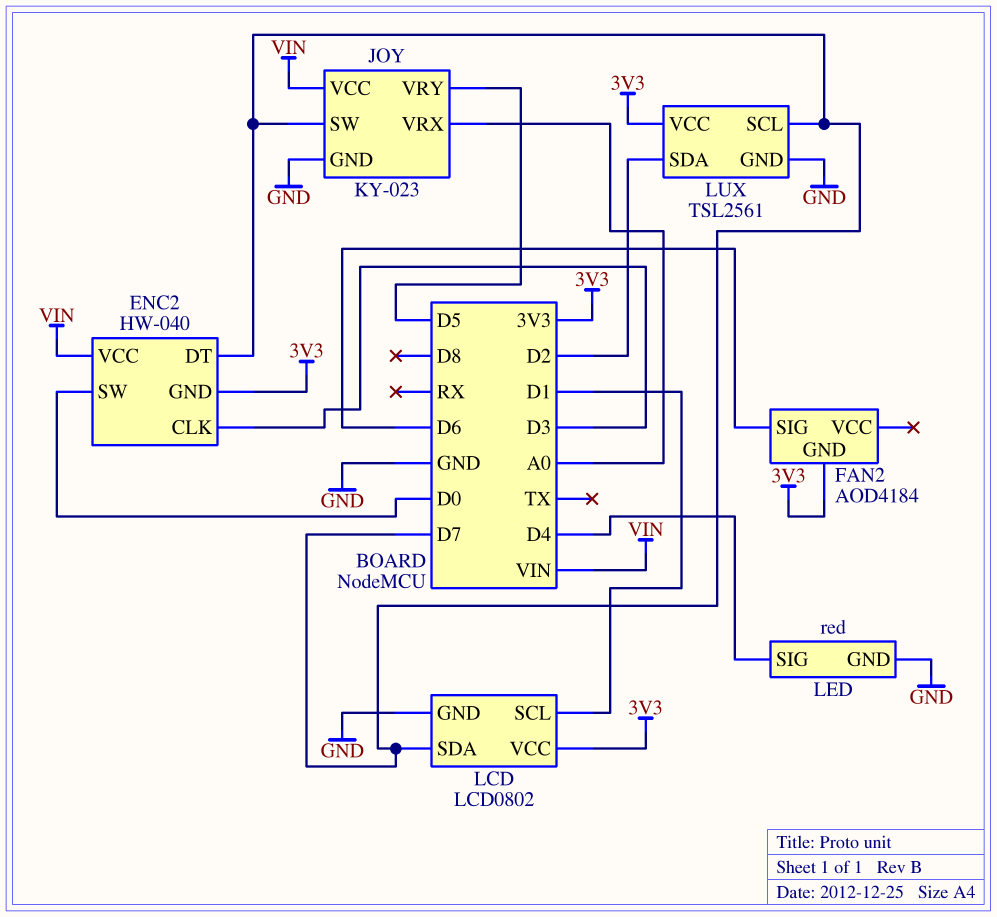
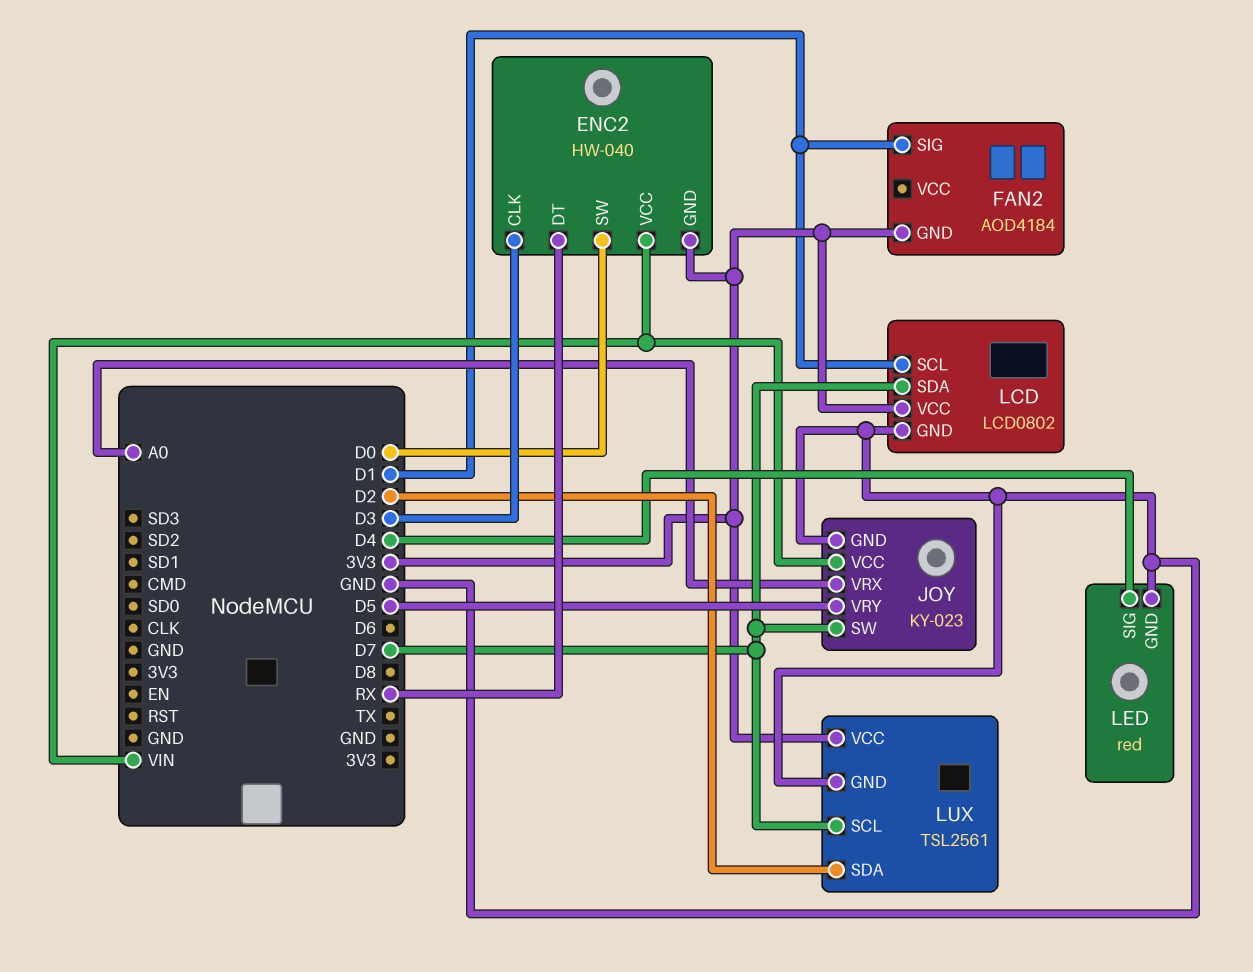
ENC2 pin DT: D7 -> RX
FAN2 pin SIG: D6 -> D1

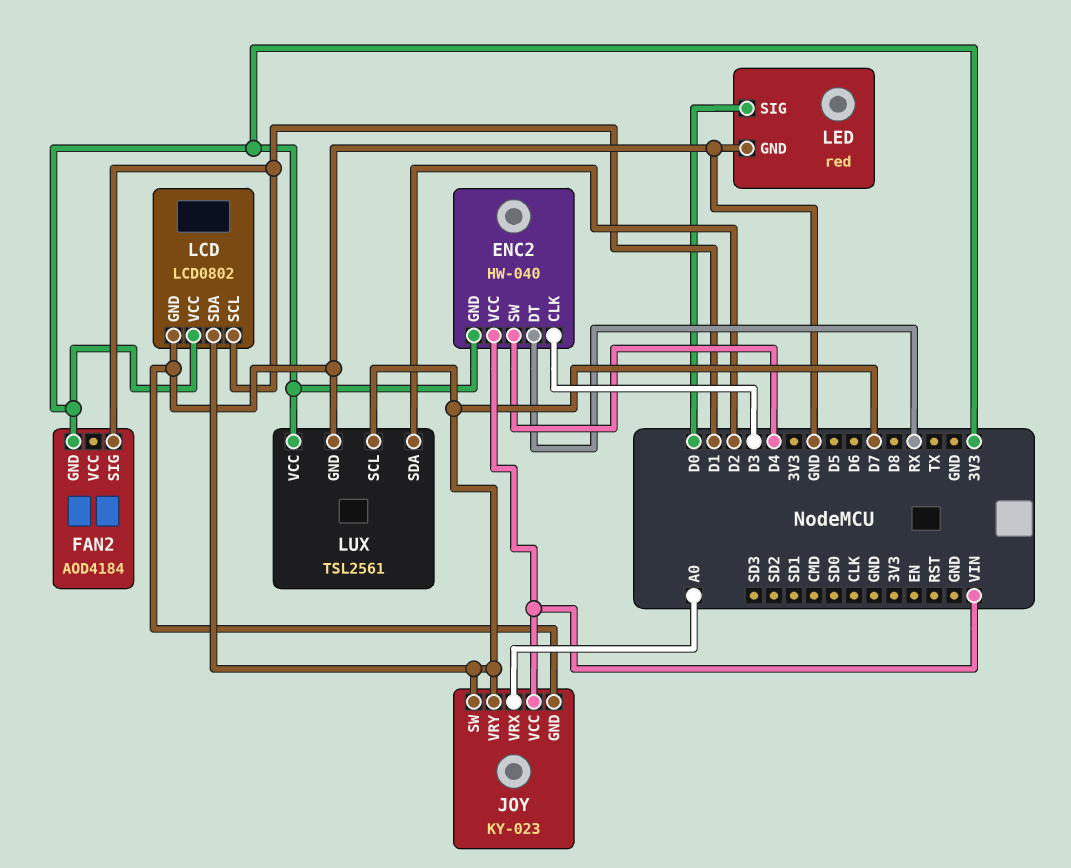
ENC2 pin SW: D0 -> D4
JOY pin VRY: D5 -> D7
LED pin SIG: D4 -> D0

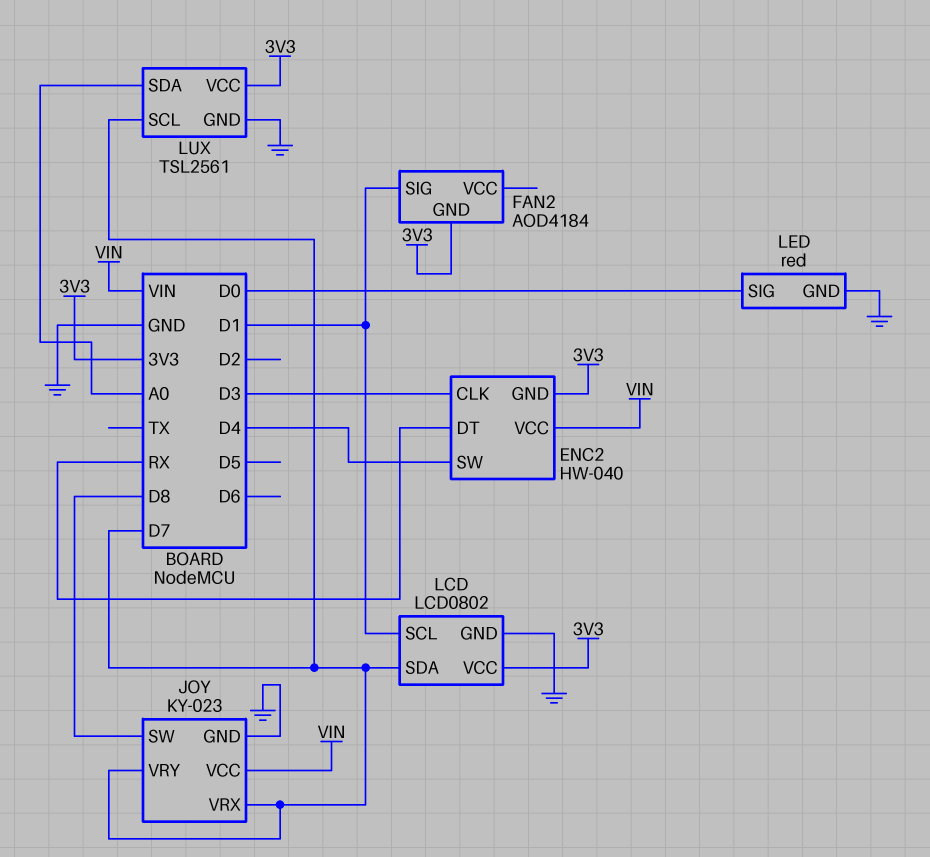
JOY pin SW: D7 -> D8
JOY pin VRX: A0 -> D7
LUX pin SDA: D2 -> A0

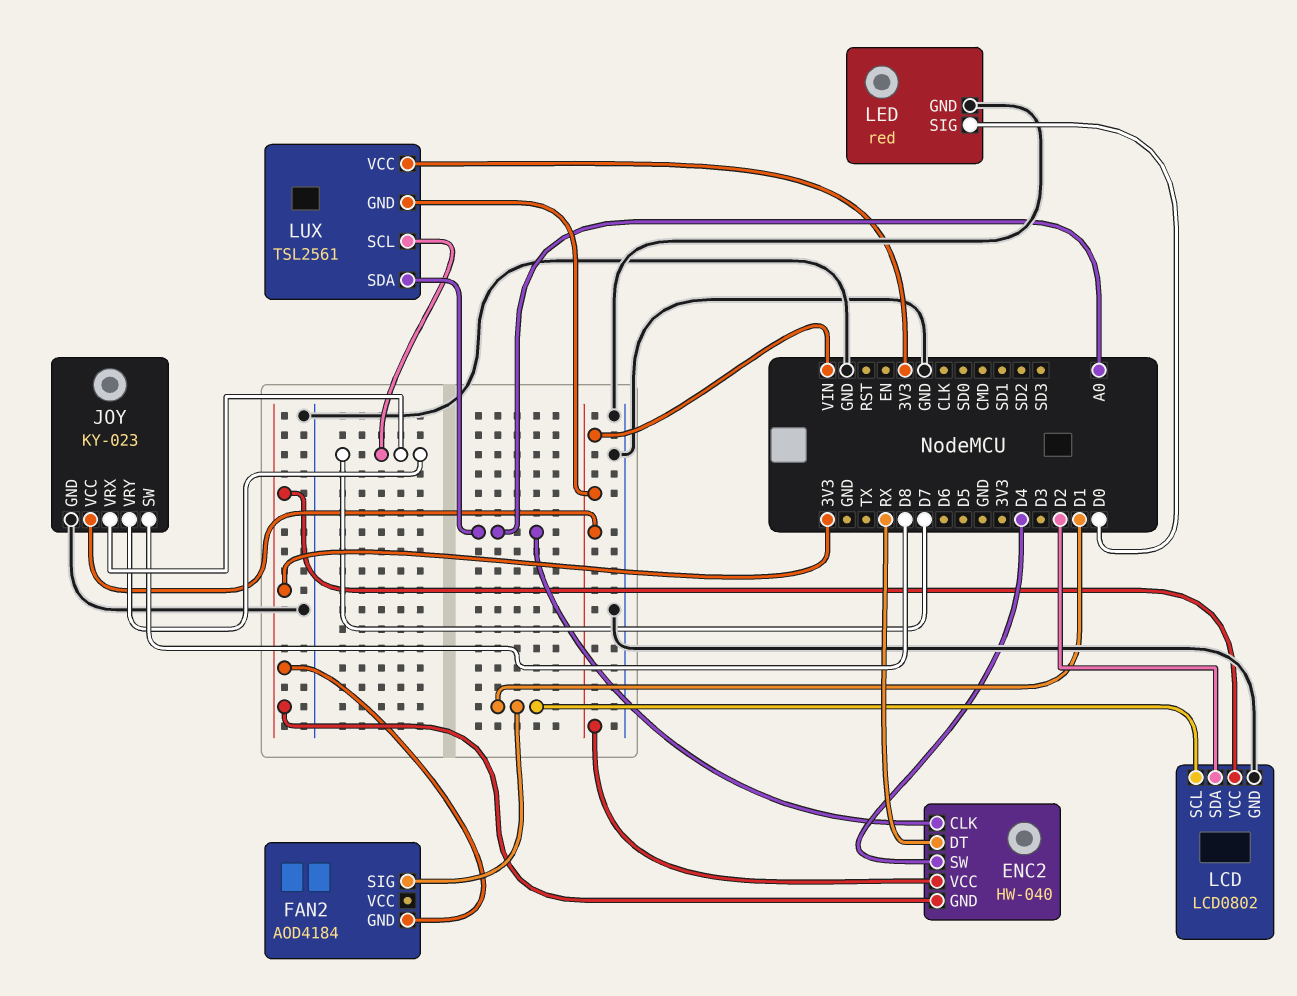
ENC2 pin CLK: D3 -> A0
LCD pin SDA: D7 -> D2
LUX pin GND: GND -> VIN

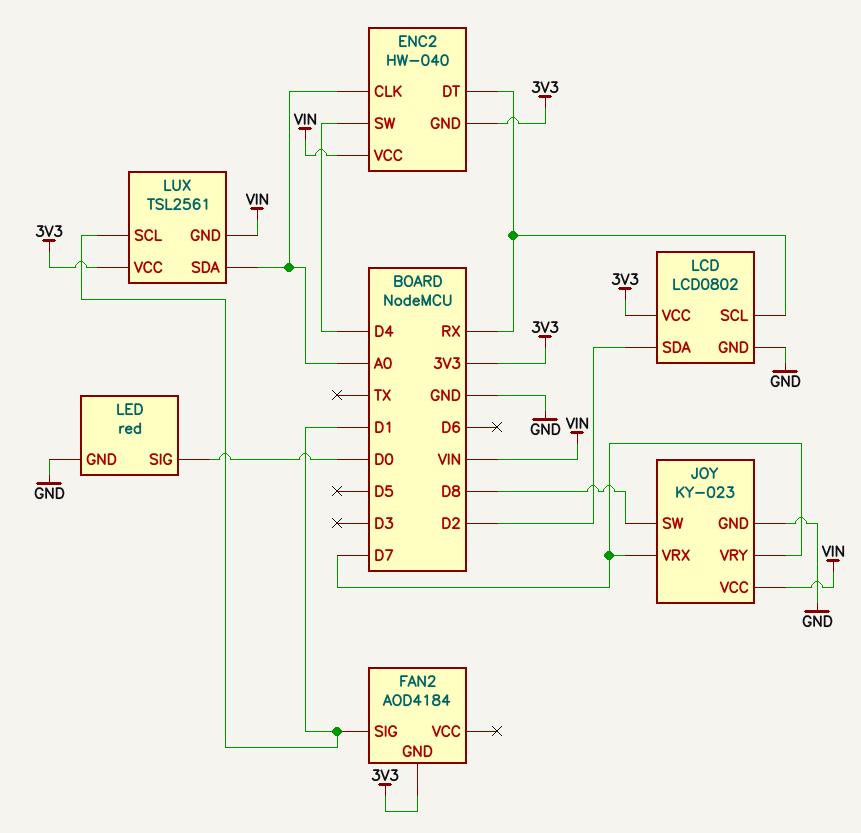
LCD pin SCL: D1 -> RX
LUX pin SCL: D7 -> D1

